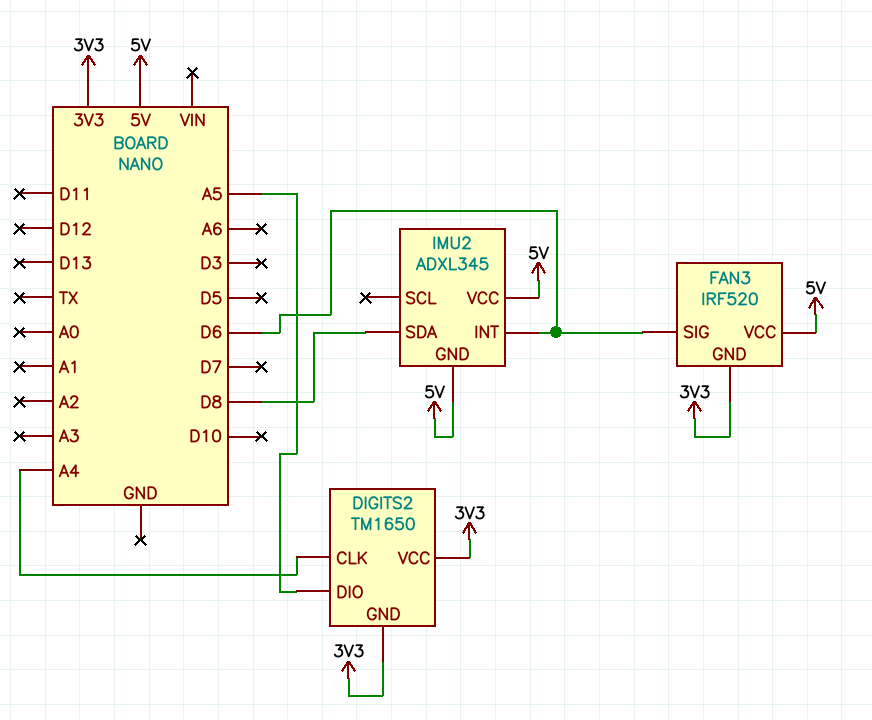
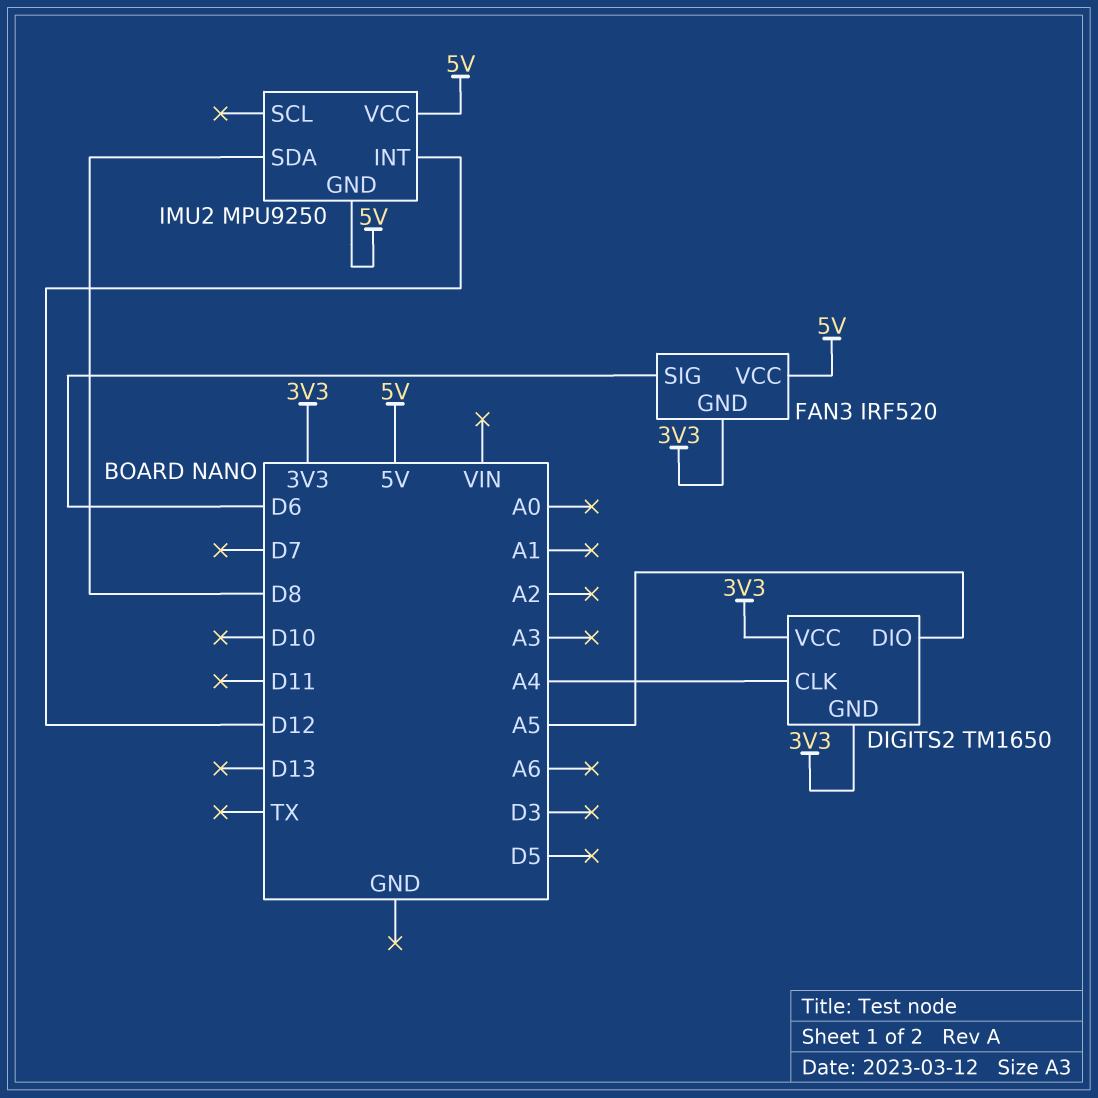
IMU2: ADXL345 -> MPU9250
IMU2 pin INT: D6 -> D12

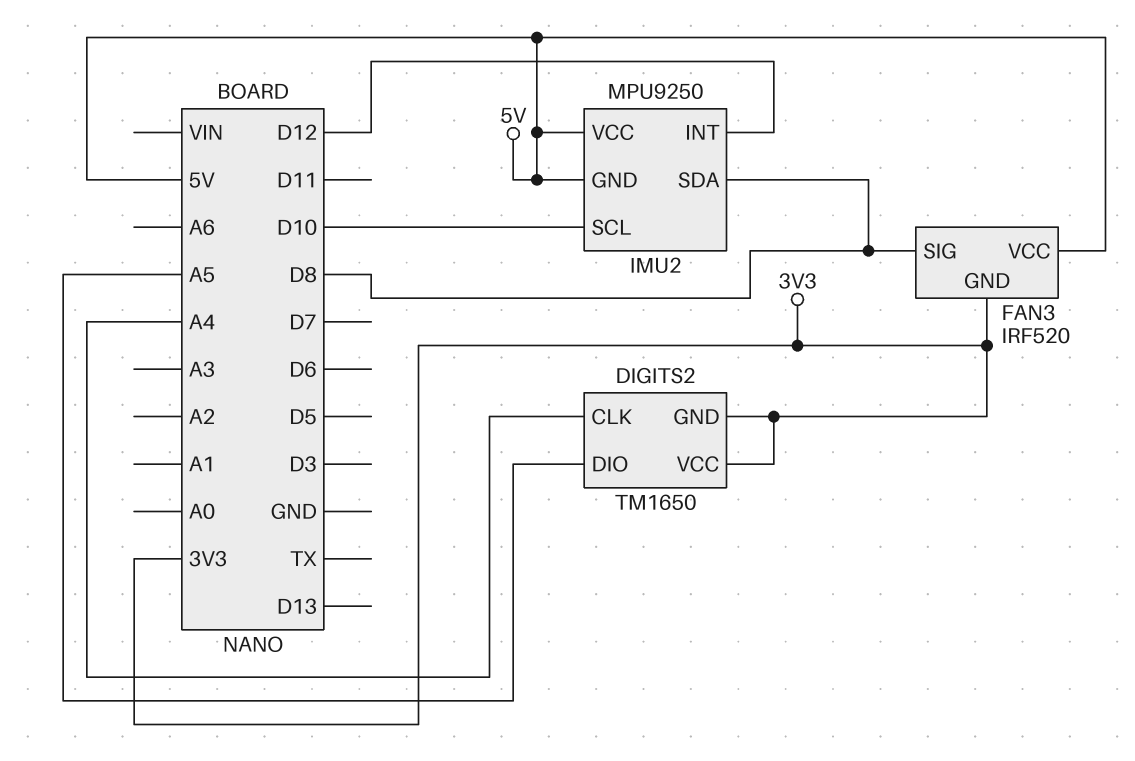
FAN3 pin SIG: D6 -> D8
IMU2 pin SCL: none -> D10

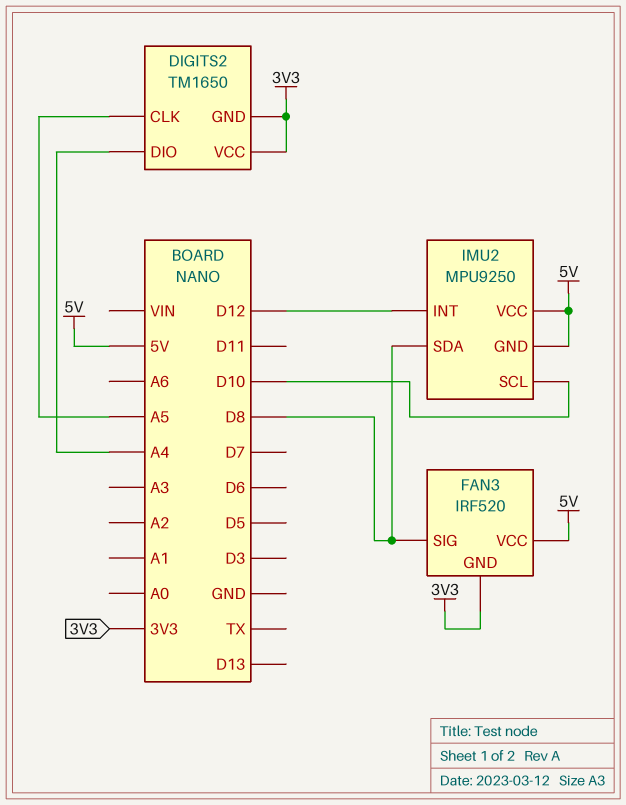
DIGITS2 pin CLK: A4 -> A5
DIGITS2 pin DIO: A5 -> A4

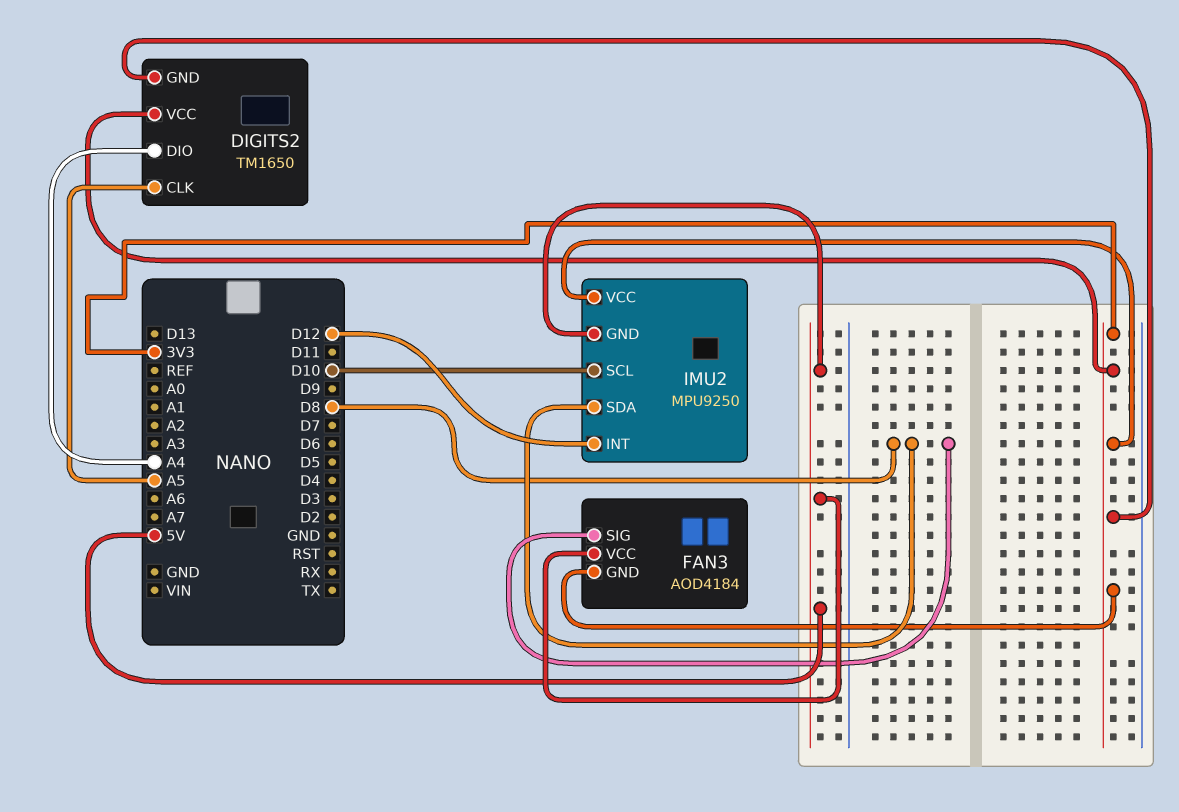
FAN3: IRF520 -> AOD4184
IMU2 pin VCC: 5V -> 3V3

